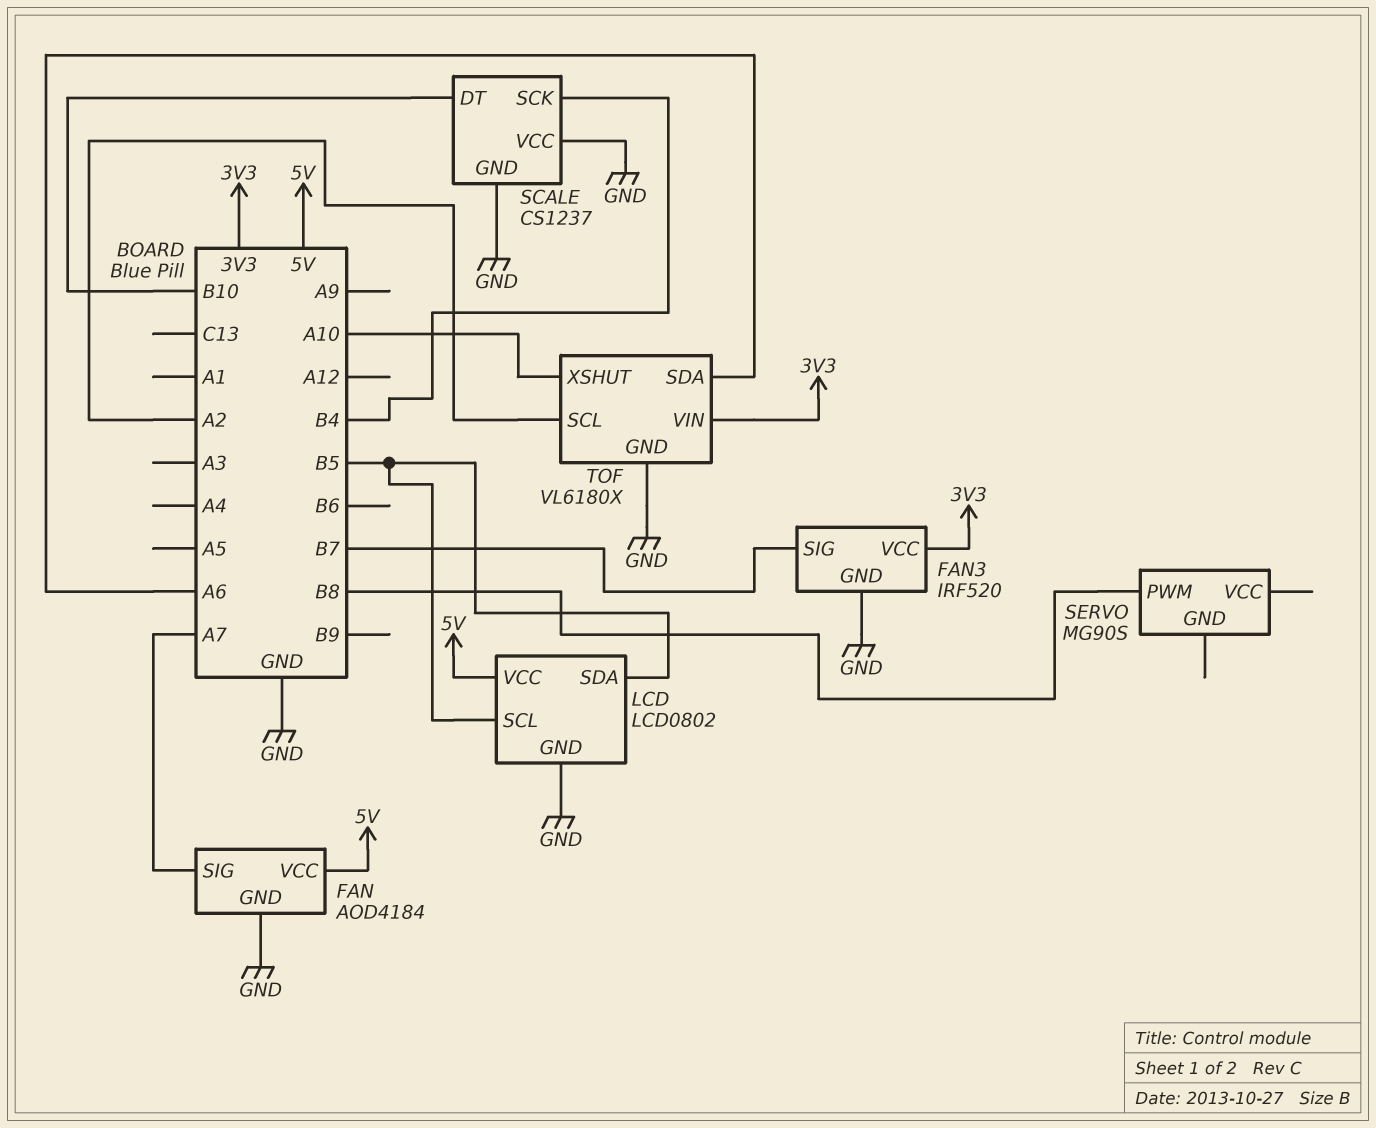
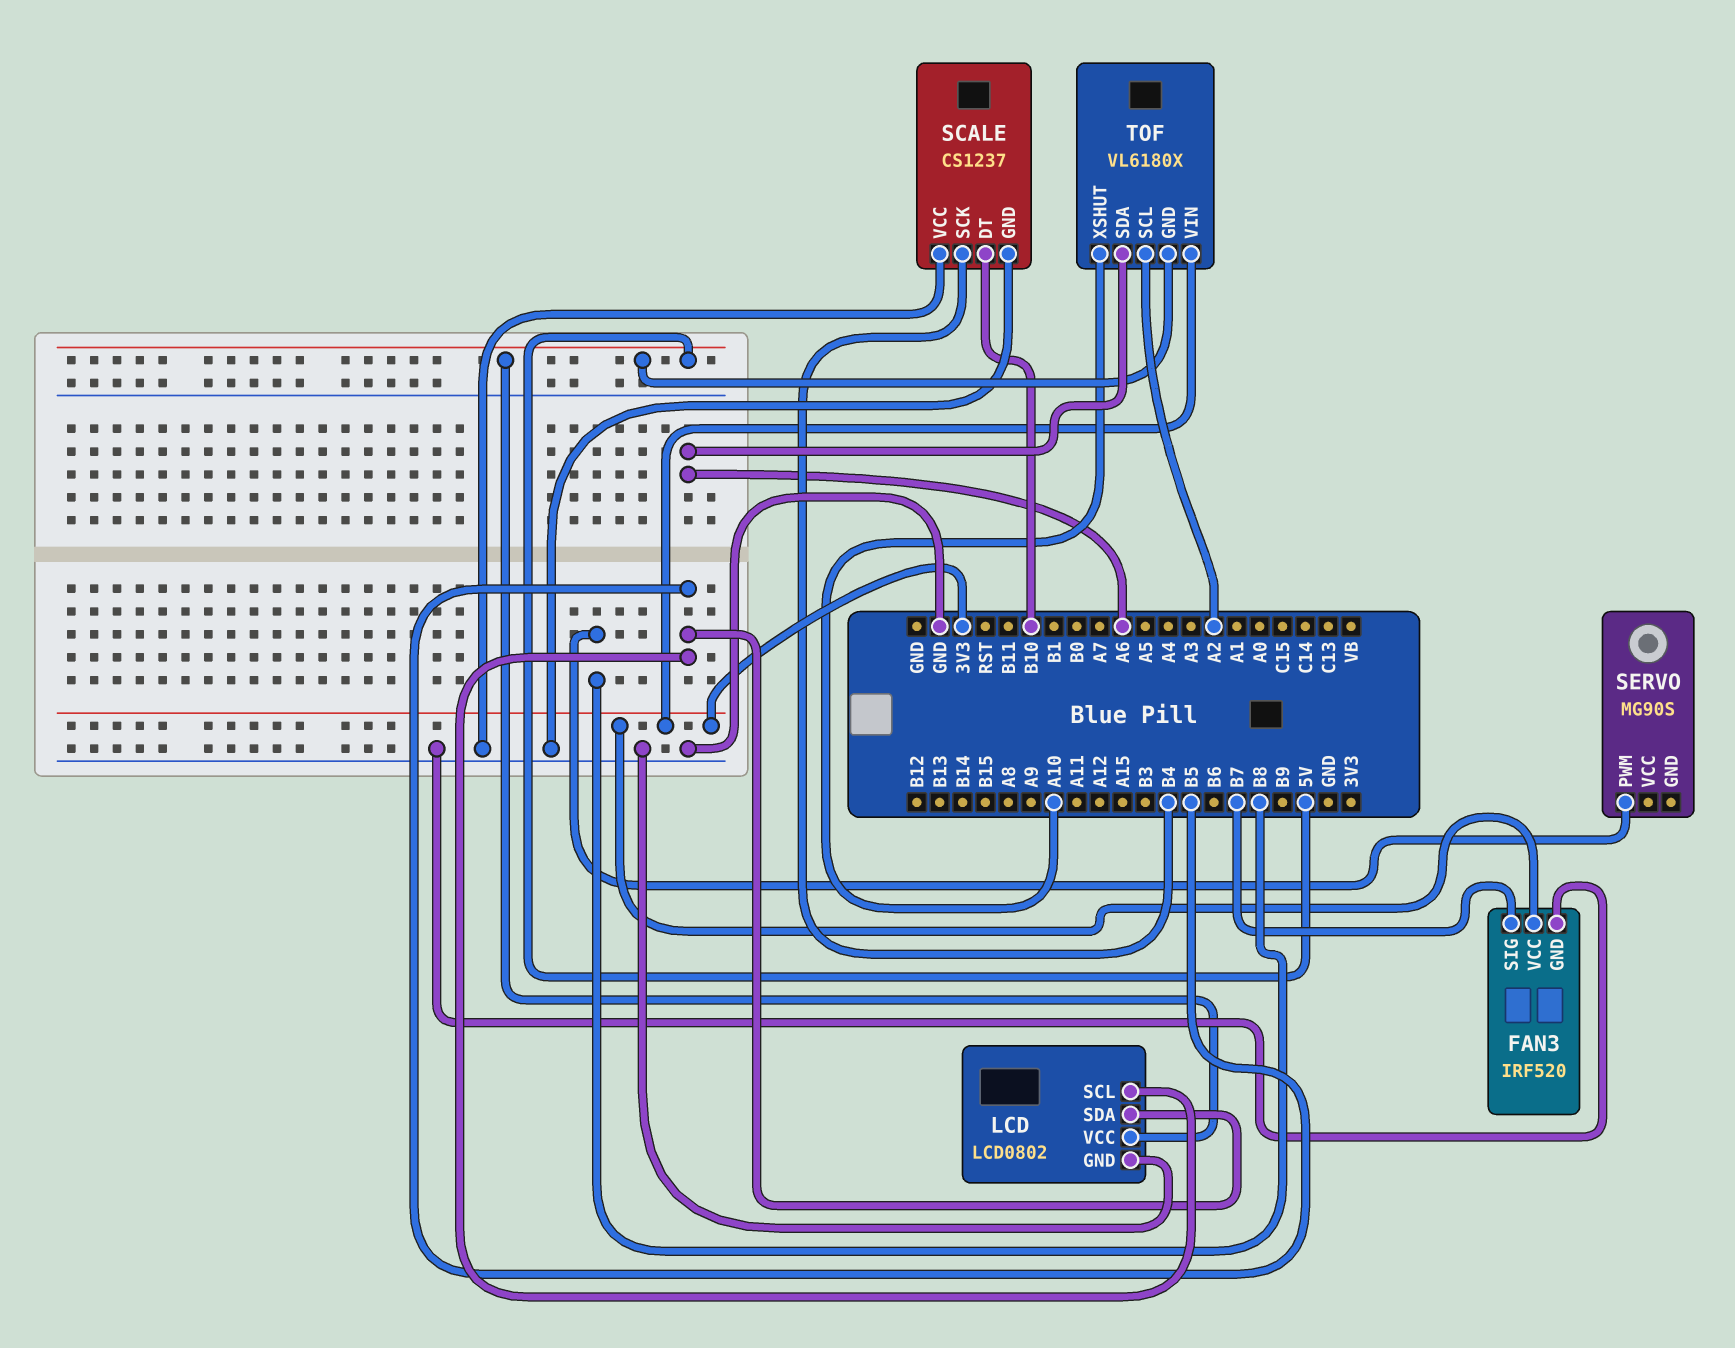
FAN: AOD4184 -> none
FAN pin GND: GND -> none
FAN pin SIG: A7 -> none
FAN pin VCC: 5V -> none
TOF pin GND: GND -> 5V

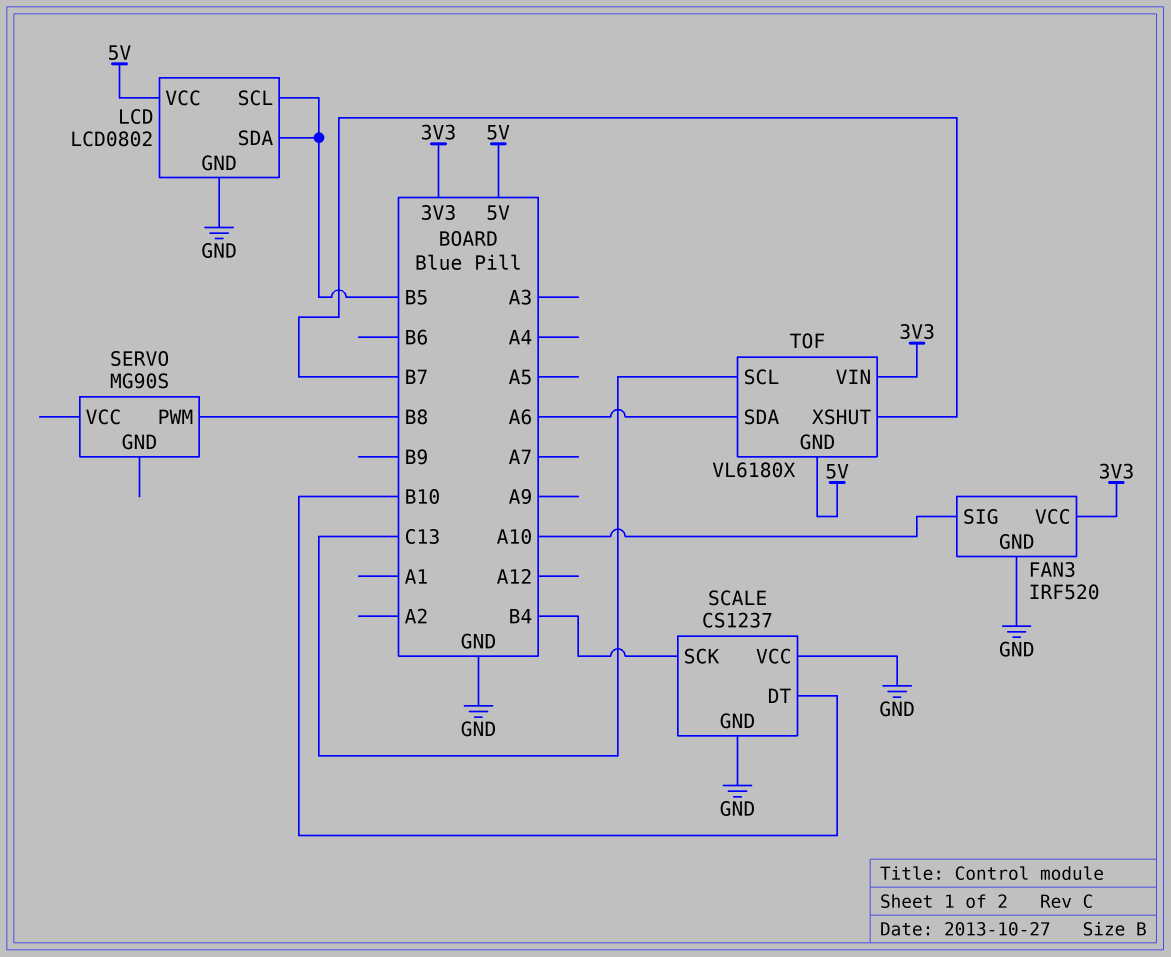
FAN3 pin SIG: B7 -> A10
TOF pin SCL: A2 -> C13
TOF pin XSHUT: A10 -> B7

